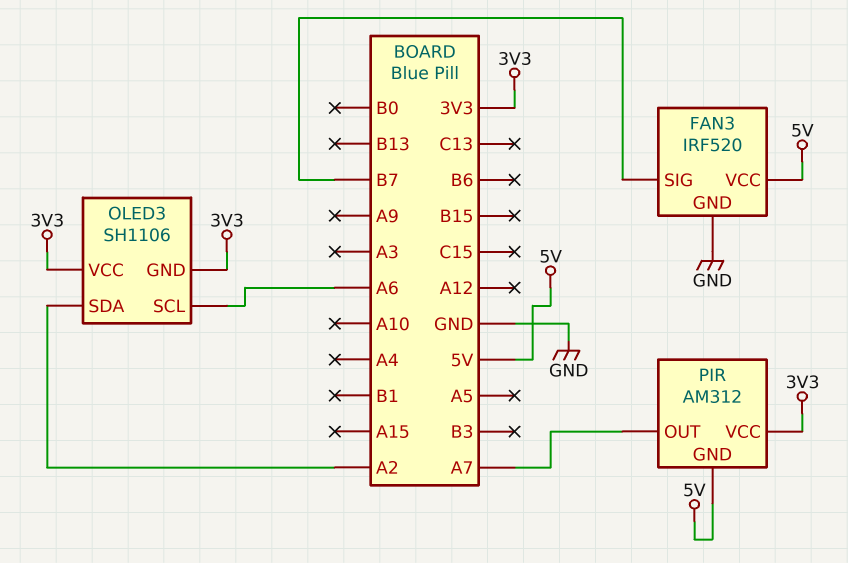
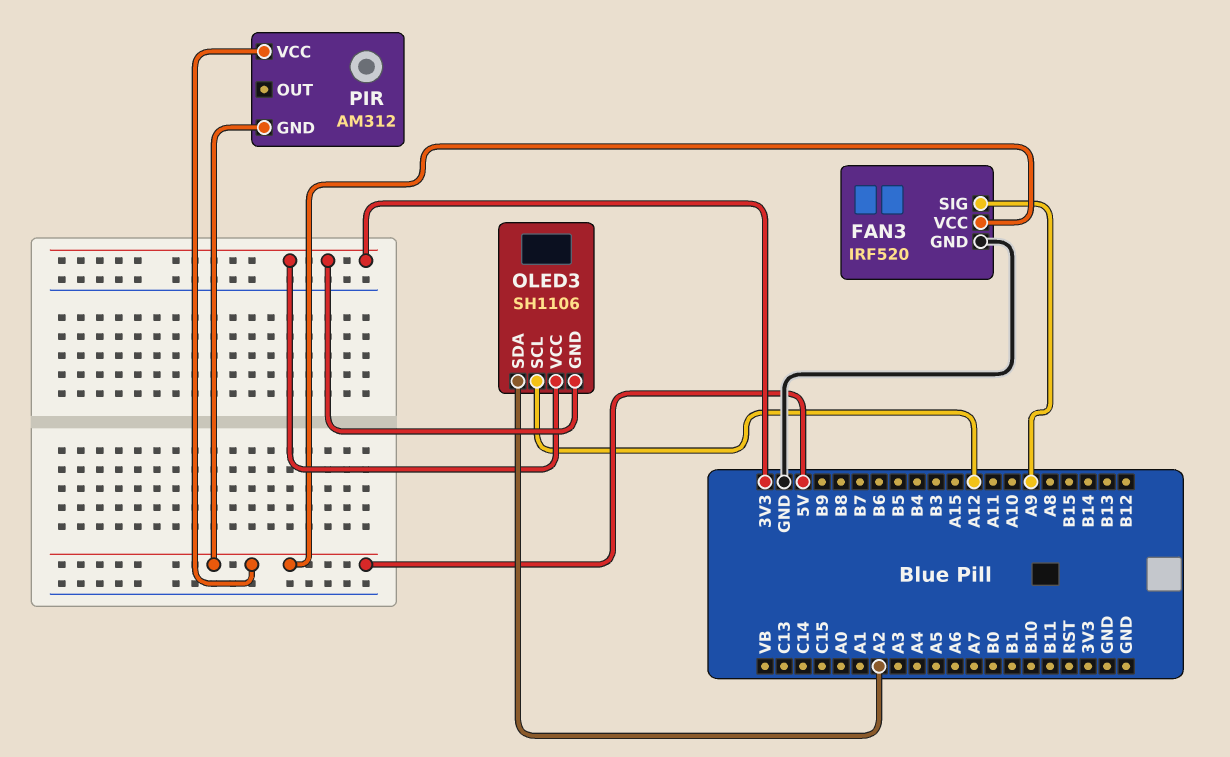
FAN3 pin SIG: B7 -> A9
OLED3 pin SCL: A6 -> A12
PIR pin OUT: A7 -> none
PIR pin VCC: 3V3 -> 5V

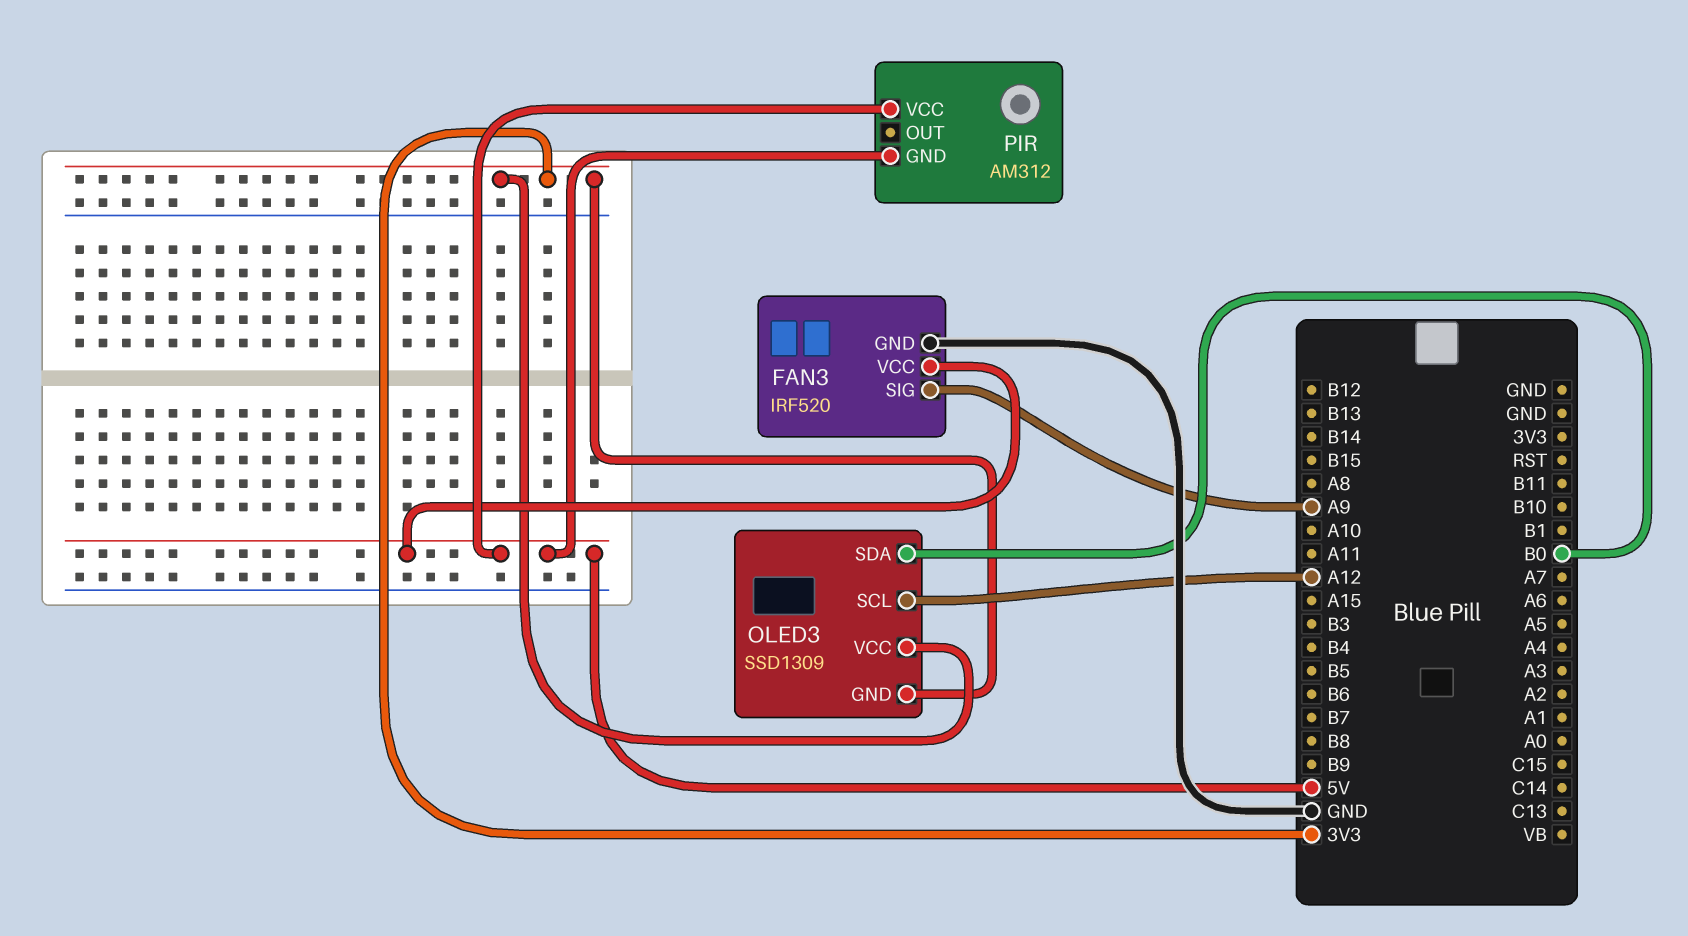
OLED3: SH1106 -> SSD1309
OLED3 pin SDA: A2 -> B0

